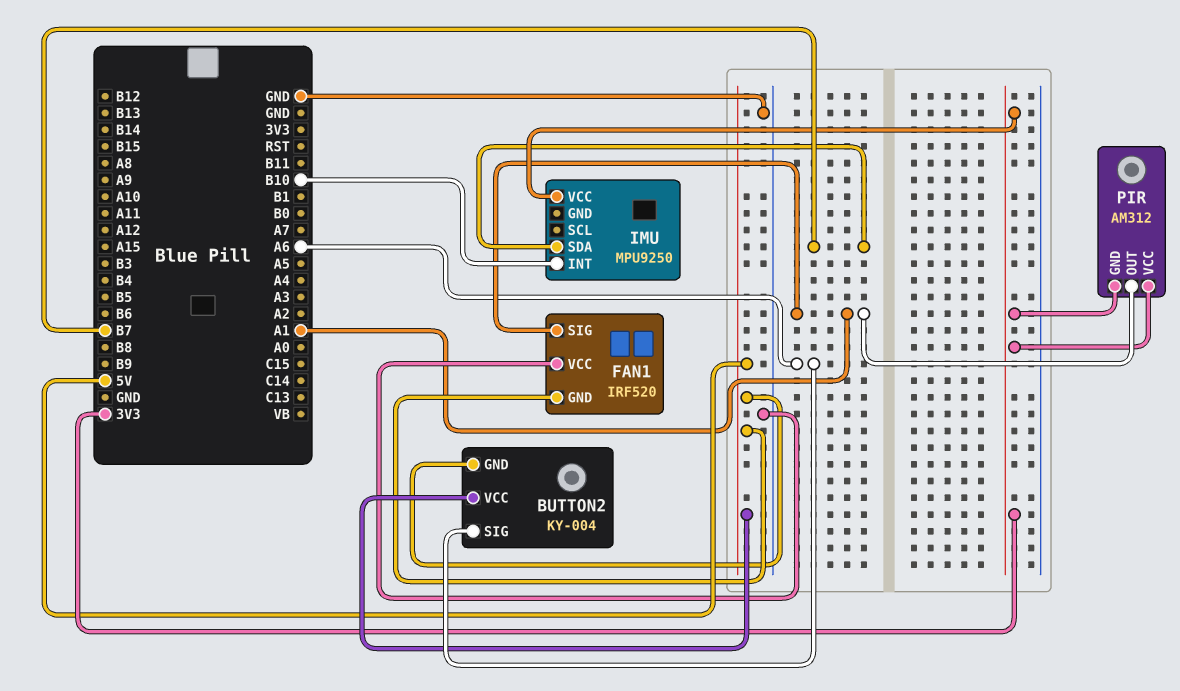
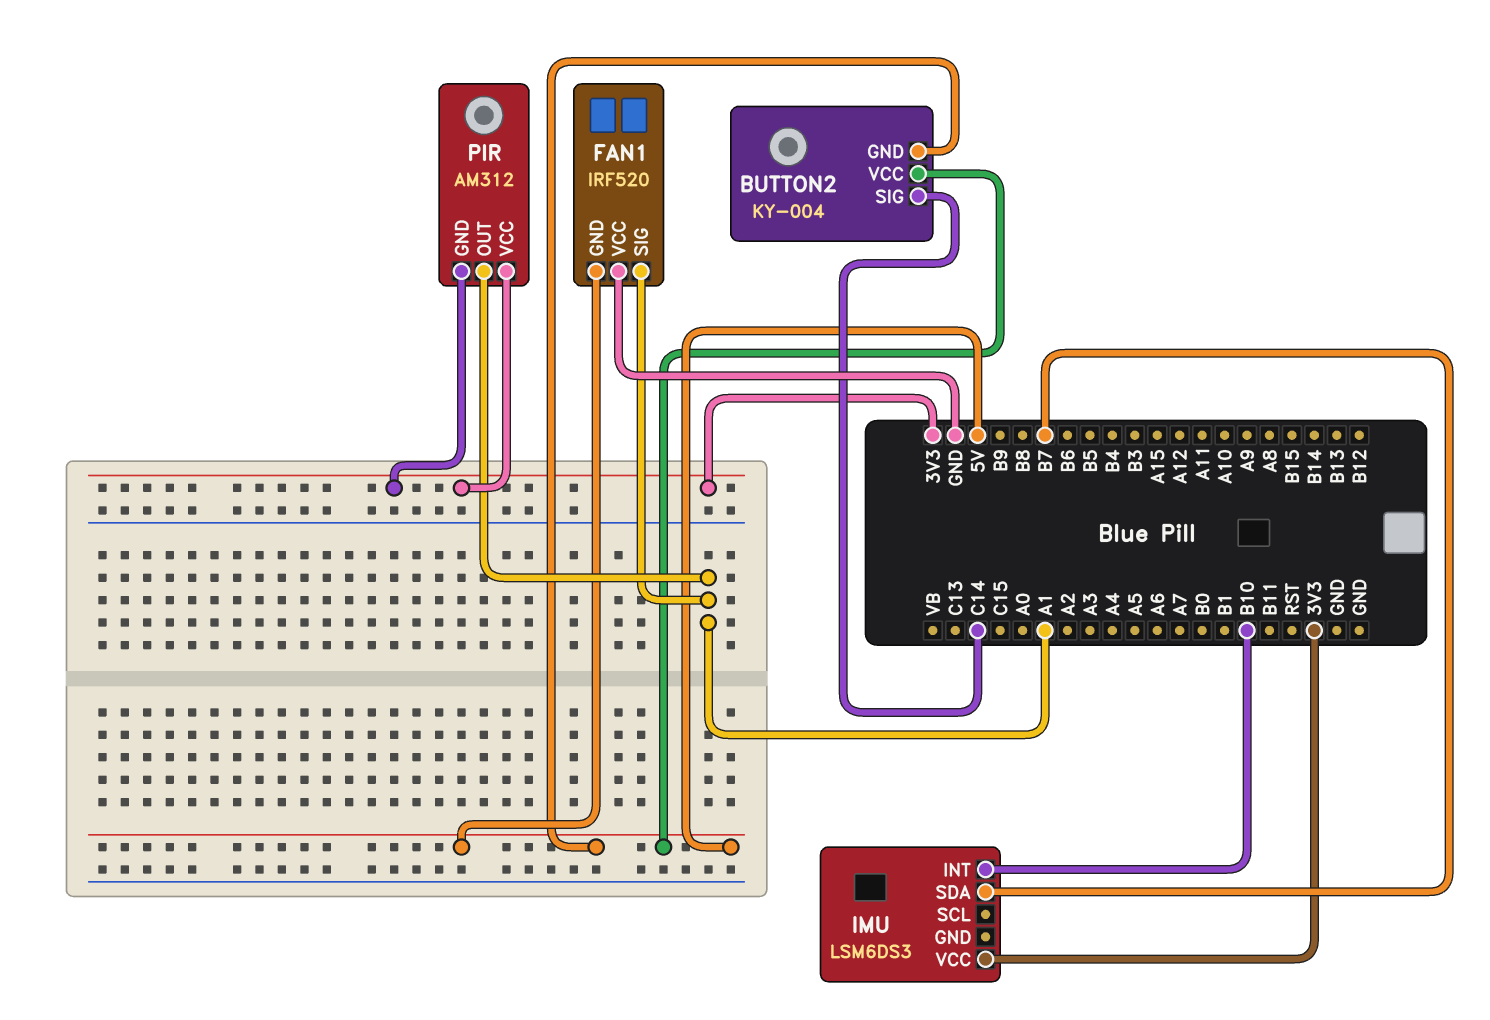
BUTTON2 pin SIG: A6 -> C14
IMU: MPU9250 -> LSM6DS3

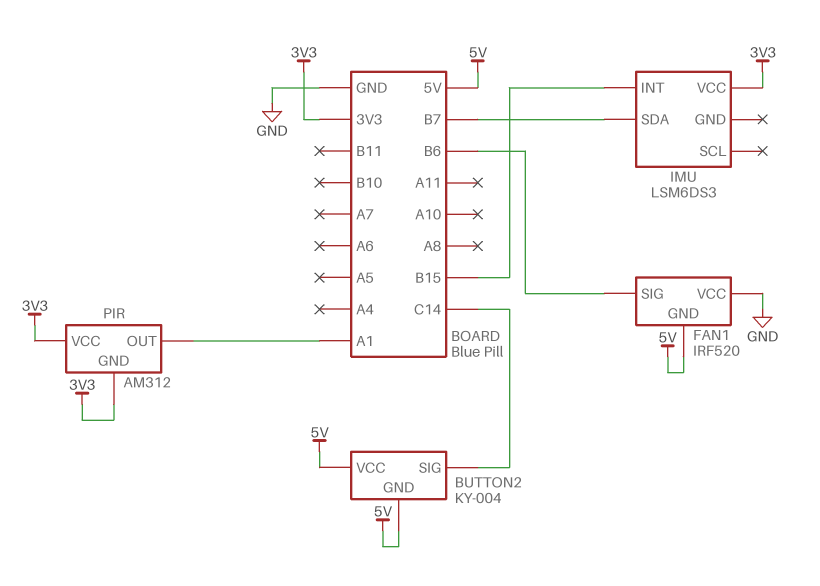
FAN1 pin SIG: A1 -> B6
IMU pin INT: B10 -> B15

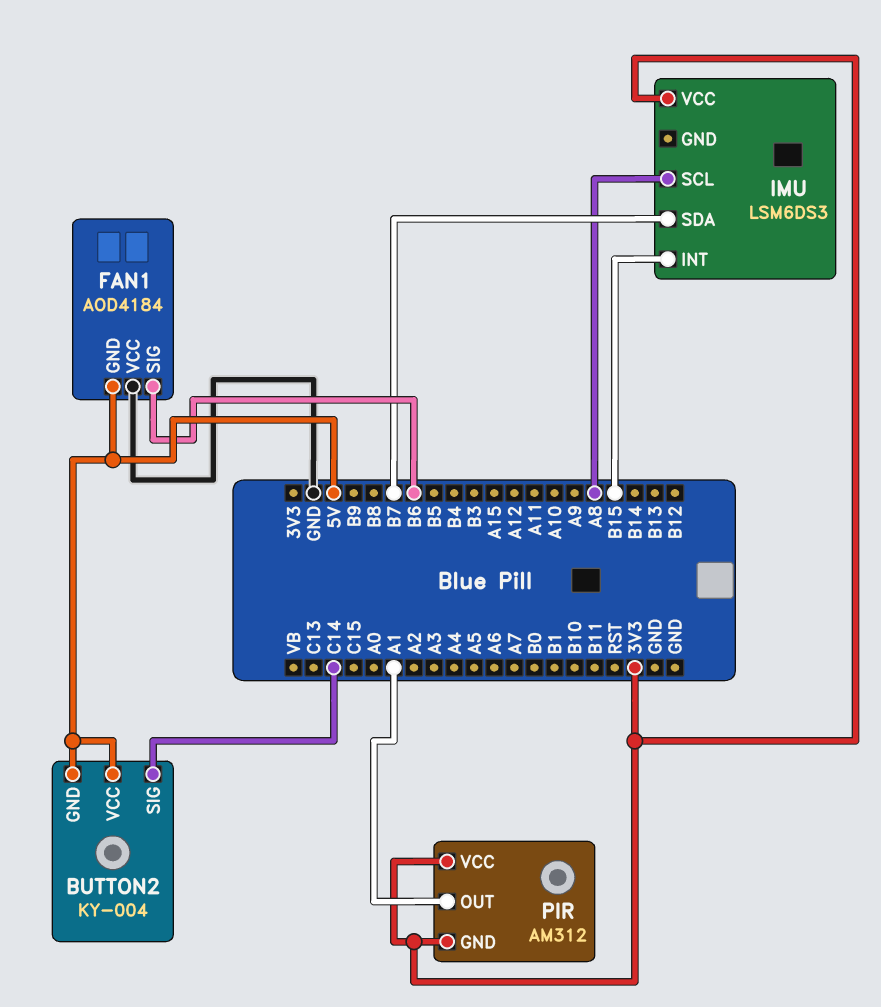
FAN1: IRF520 -> AOD4184
IMU pin SCL: none -> A8

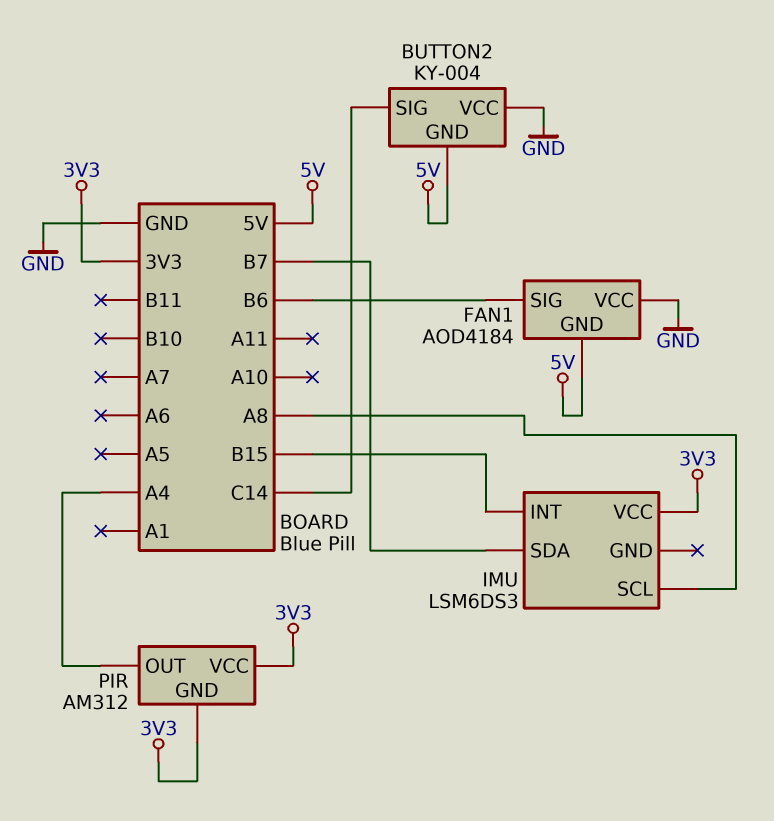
BUTTON2 pin VCC: 5V -> GND
PIR pin OUT: A1 -> A4

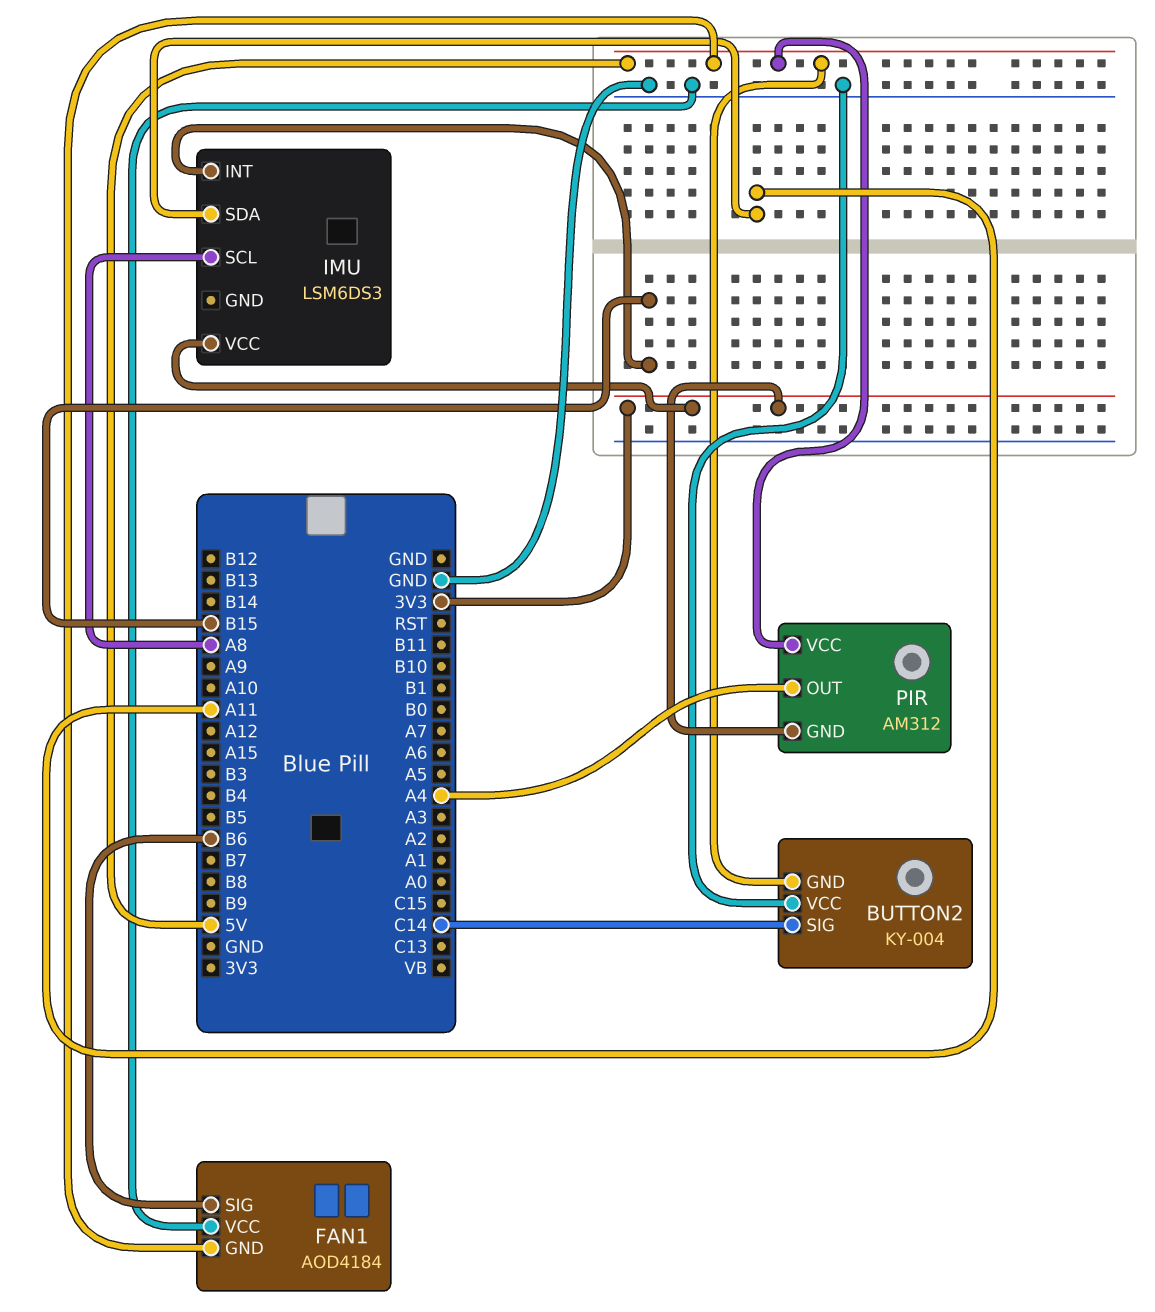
IMU pin SDA: B7 -> A11
PIR pin VCC: 3V3 -> 5V

